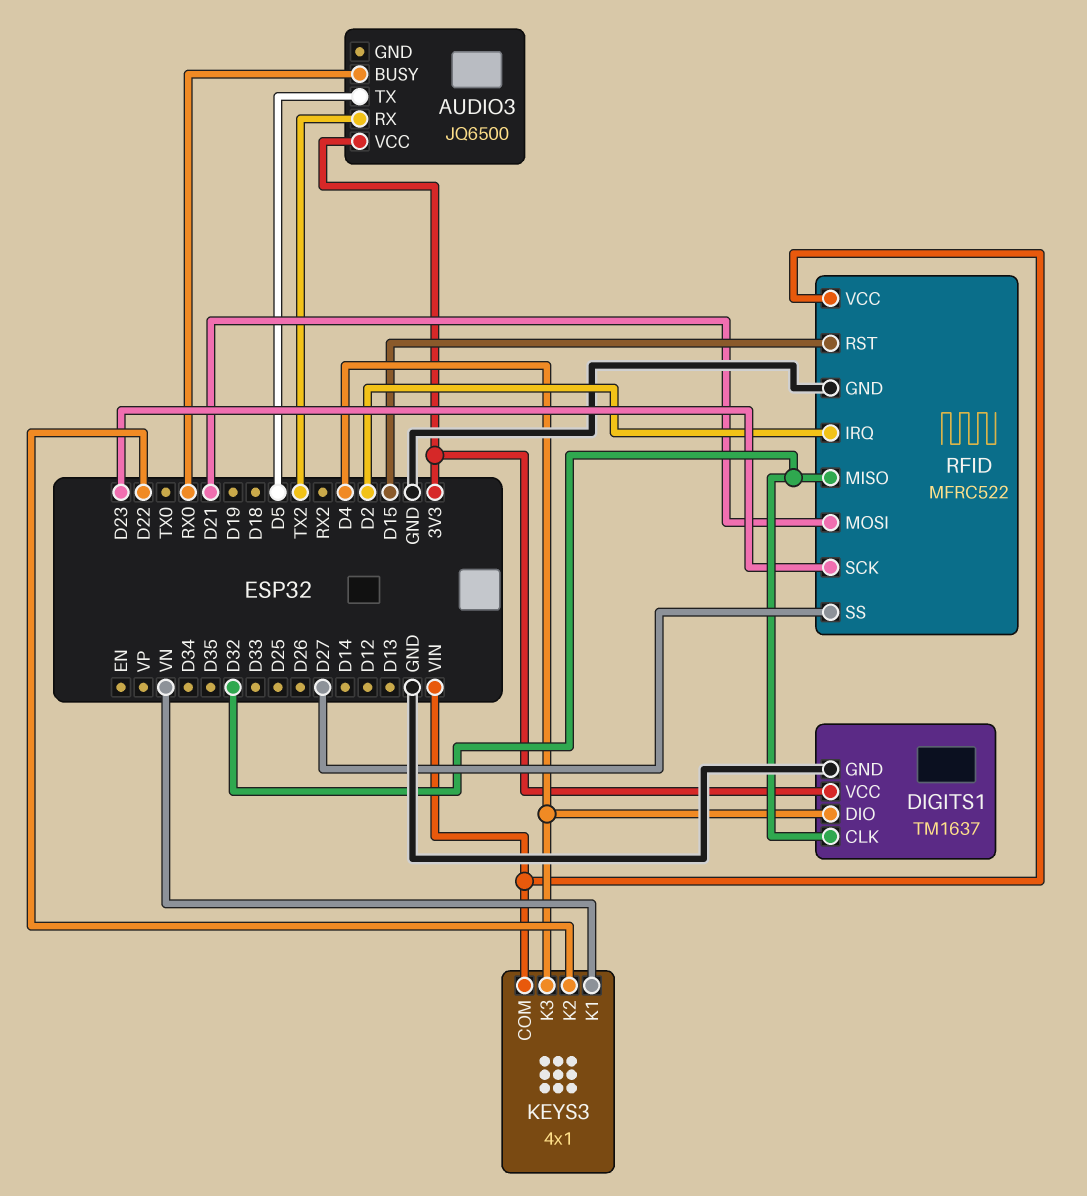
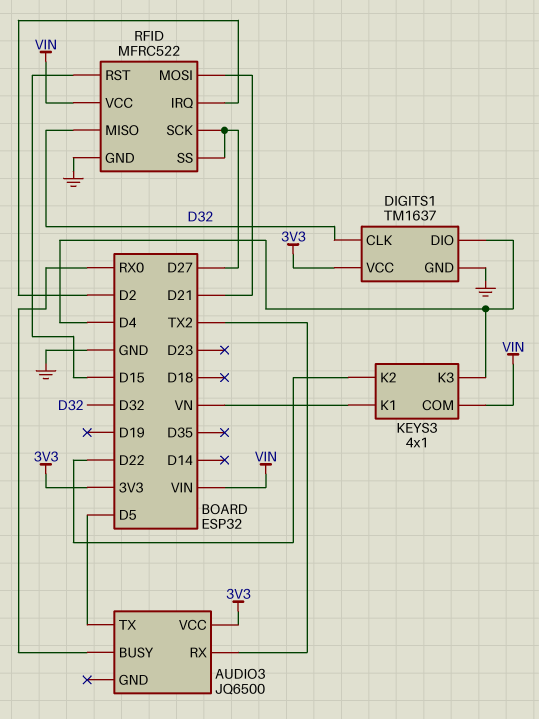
RFID pin SCK: D23 -> D27

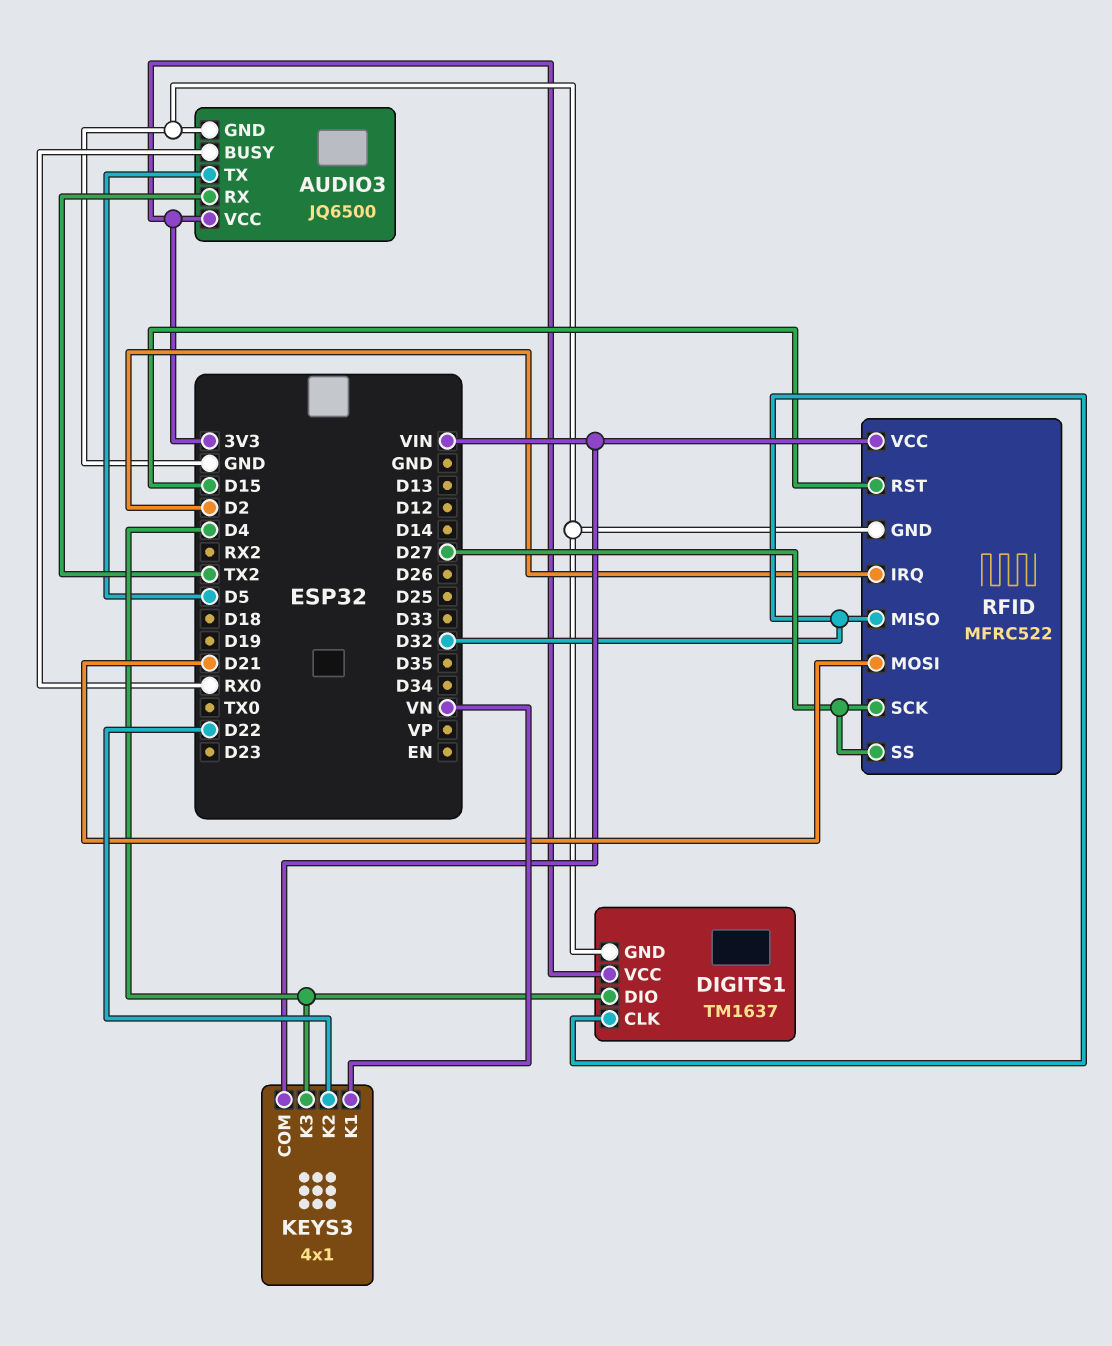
AUDIO3 pin GND: none -> GND

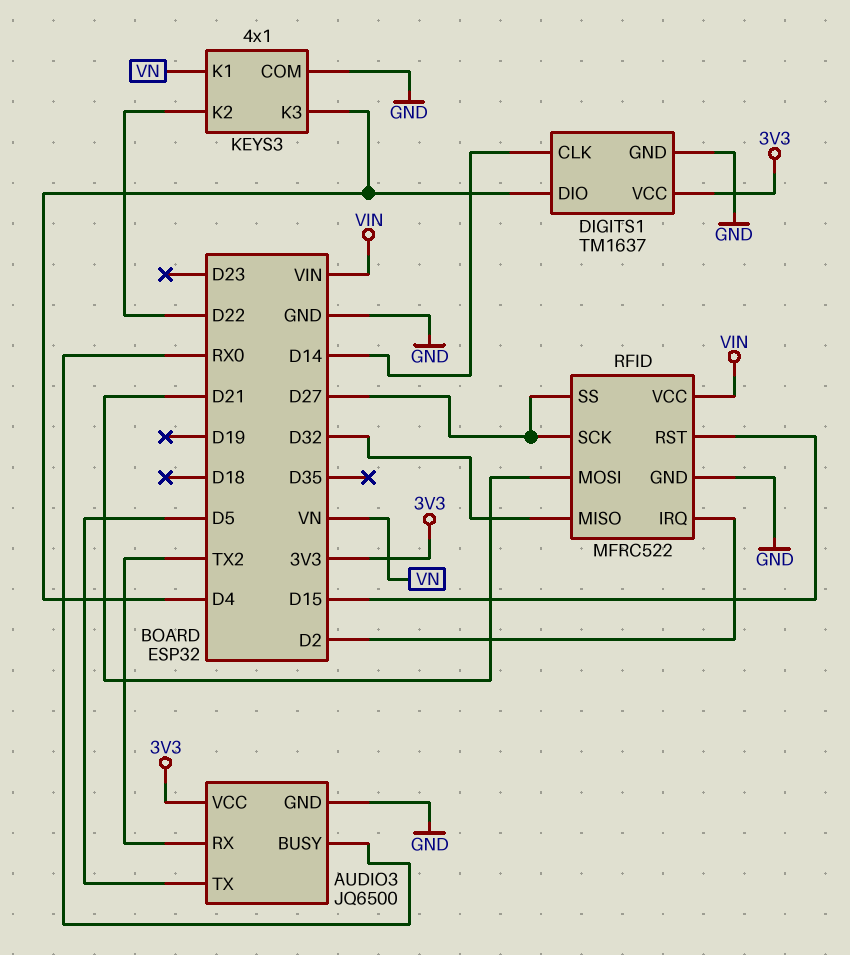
DIGITS1 pin CLK: D32 -> D14
KEYS3 pin COM: VIN -> GND

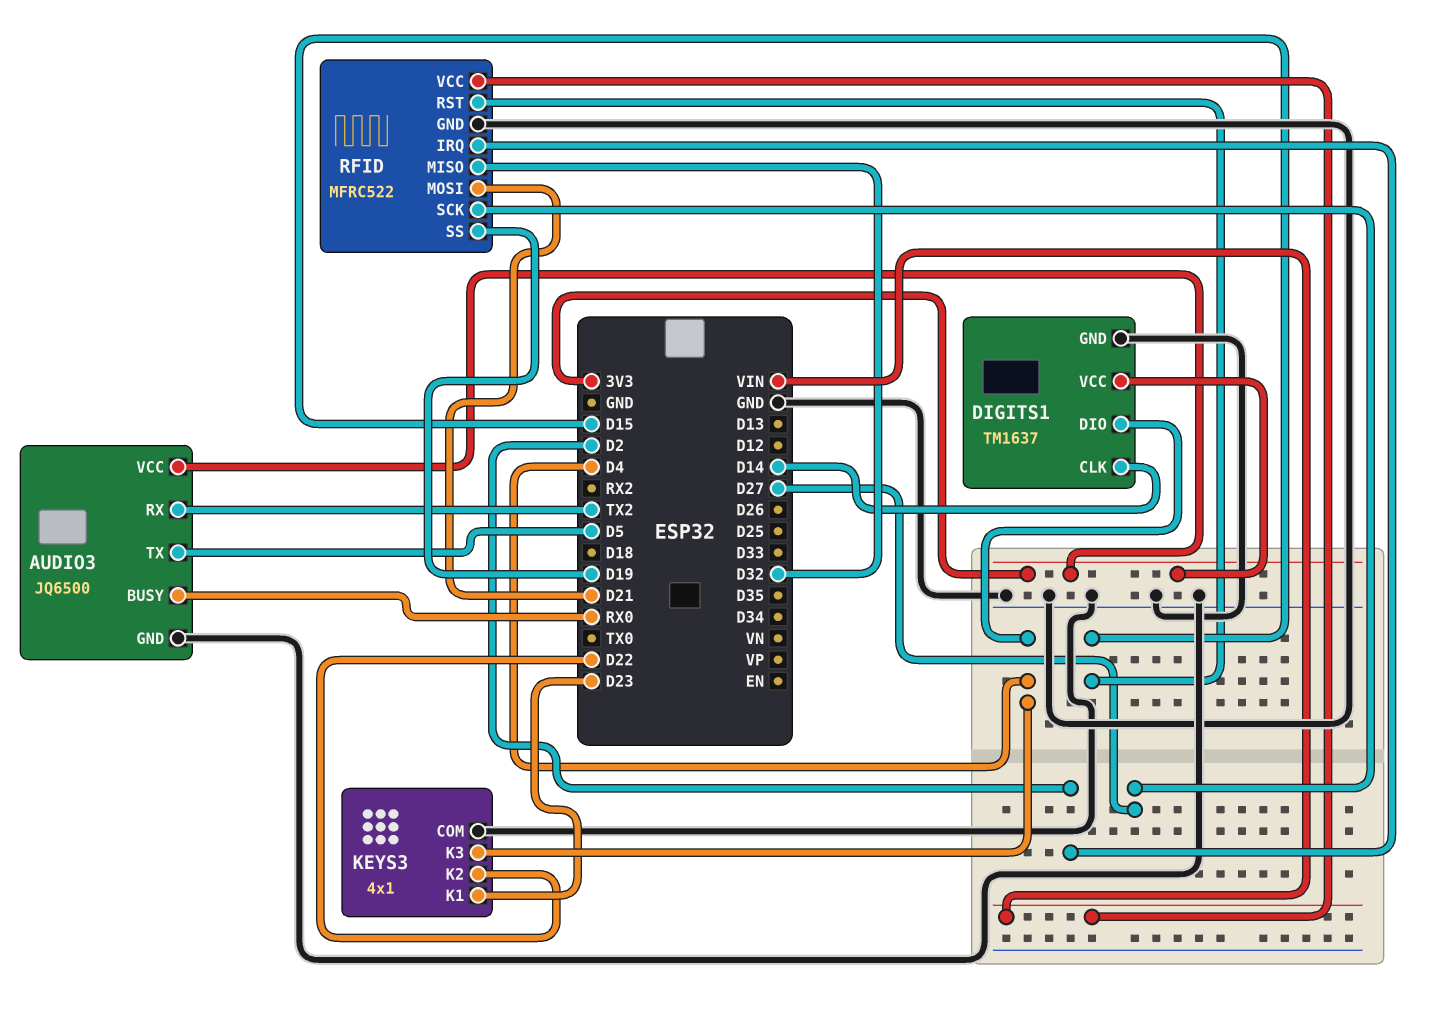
KEYS3 pin K1: VN -> D23
RFID pin SS: D27 -> D19

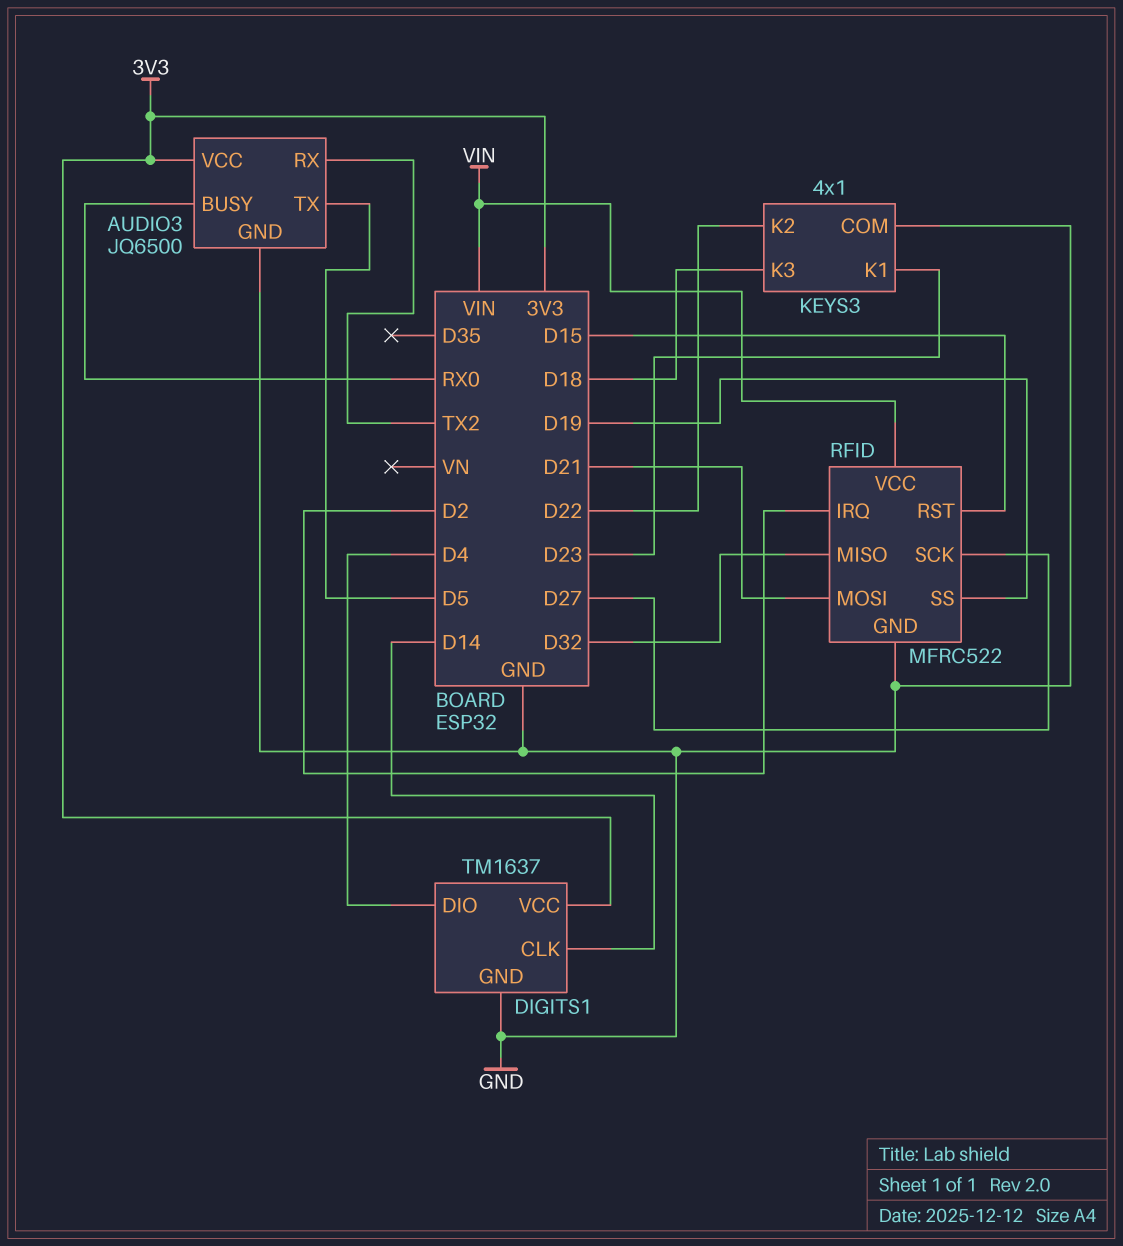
KEYS3 pin K3: D4 -> D18

